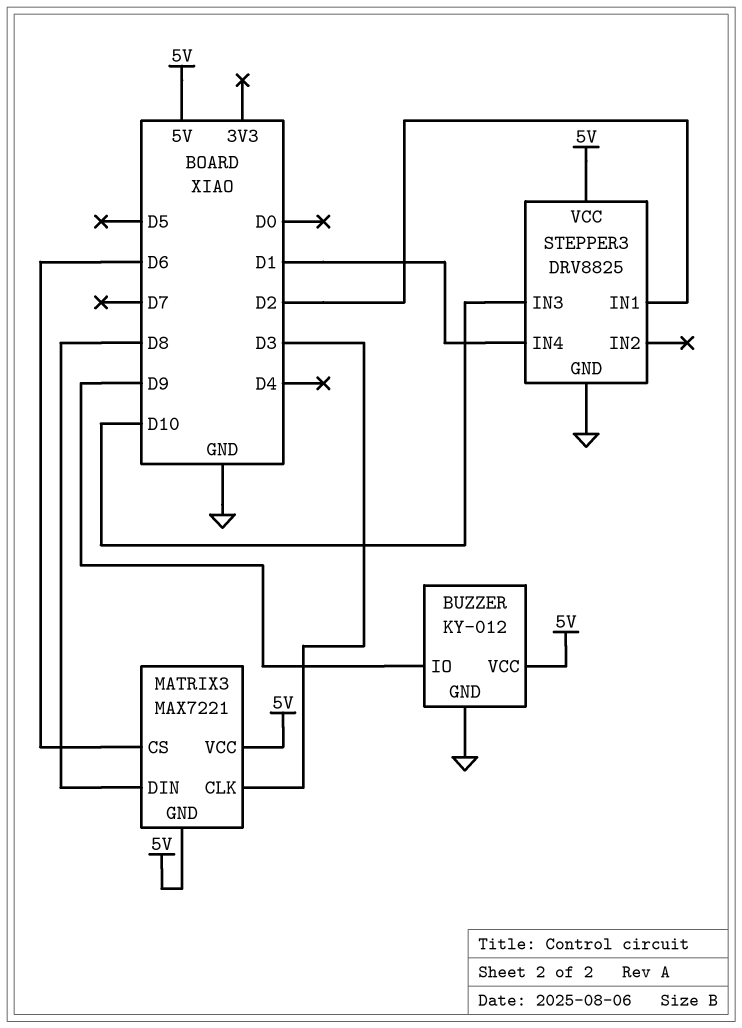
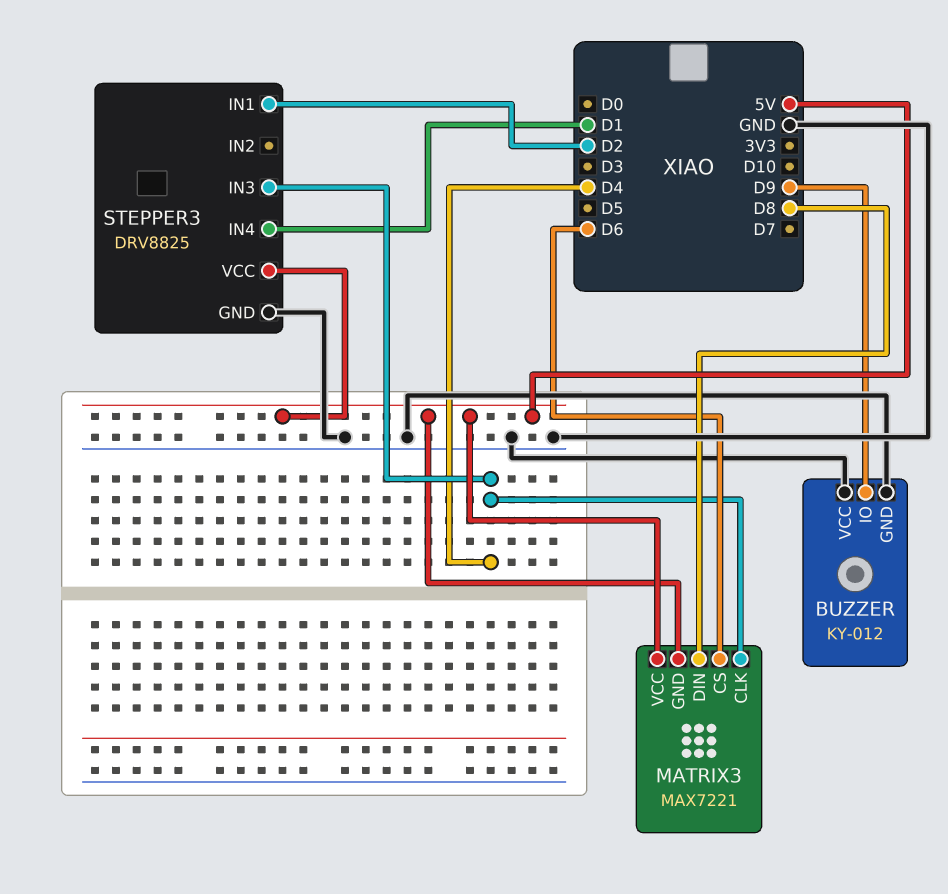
BUZZER pin VCC: 5V -> GND
MATRIX3 pin CLK: D3 -> D4
STEPPER3 pin IN3: D10 -> D4

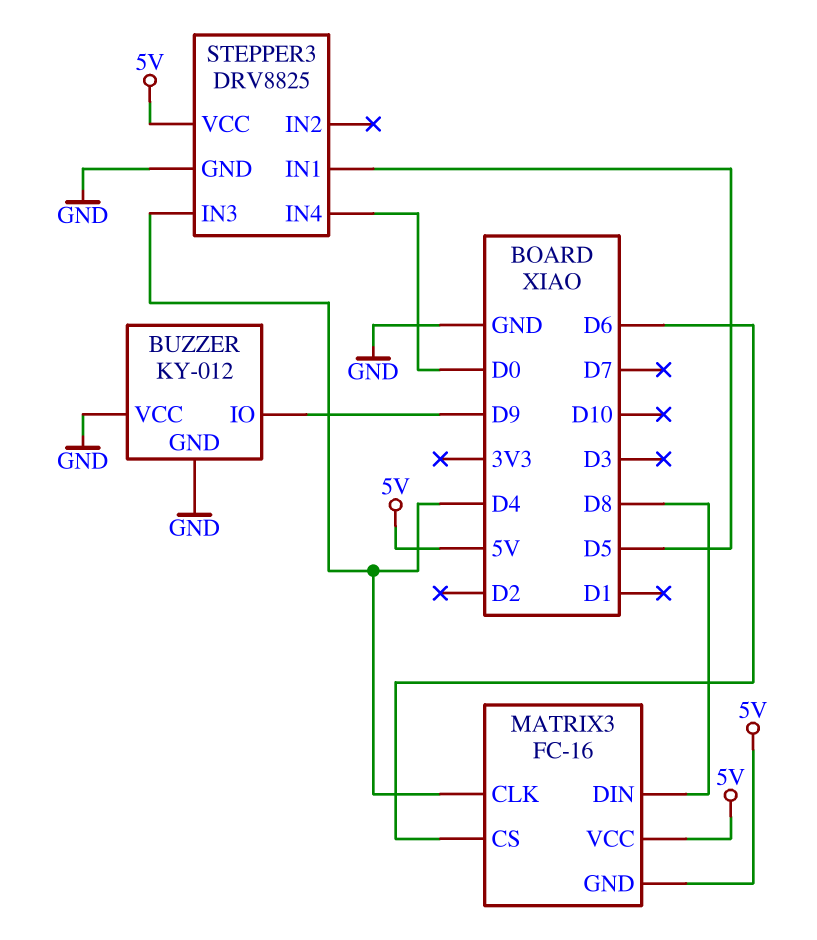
MATRIX3: MAX7221 -> FC-16
STEPPER3 pin IN1: D2 -> D5
STEPPER3 pin IN4: D1 -> D0

